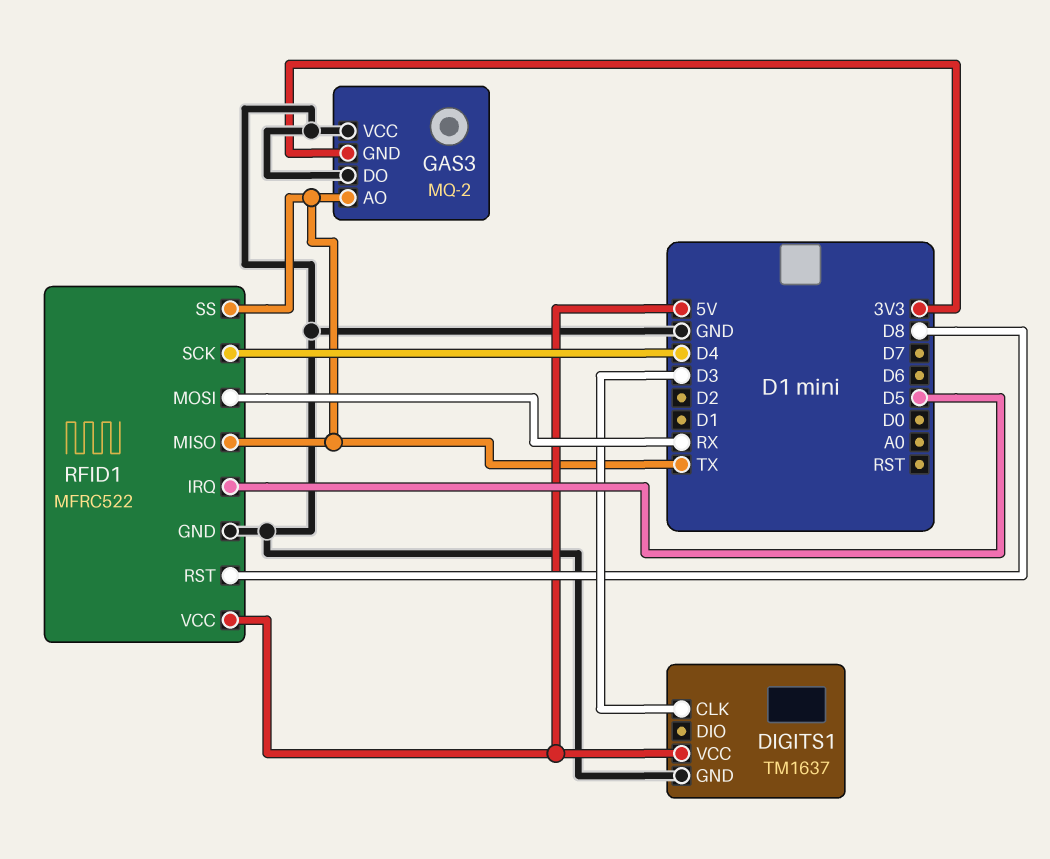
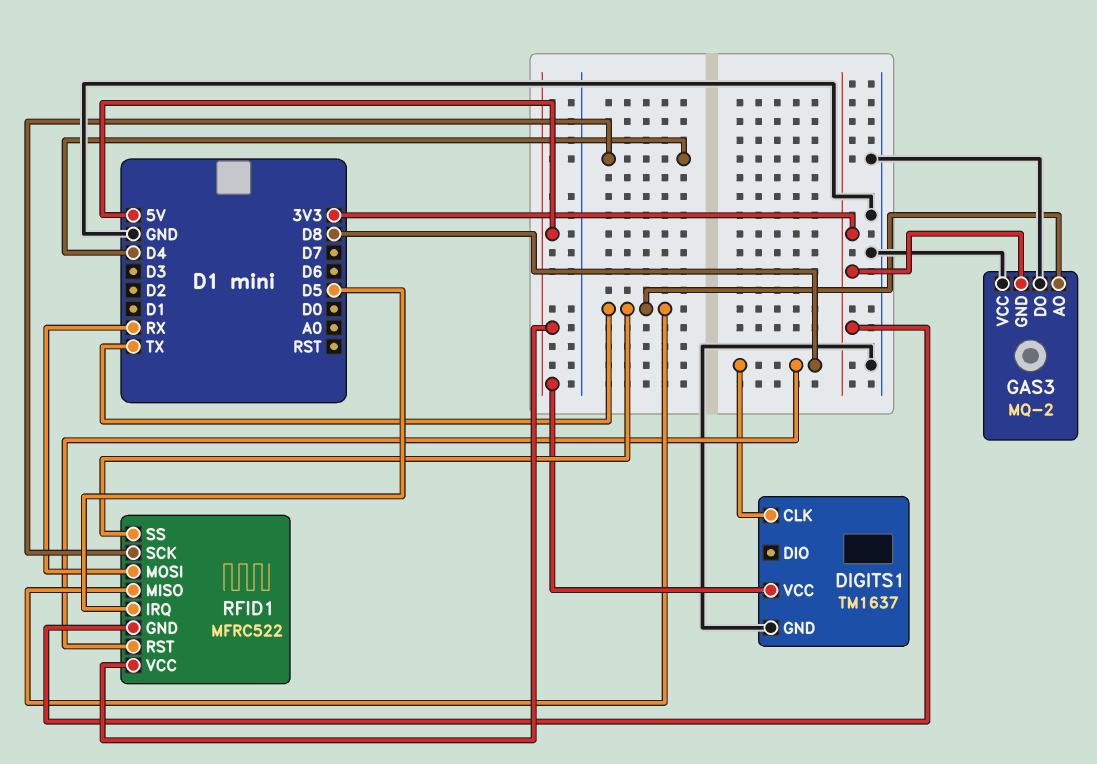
DIGITS1 pin CLK: D3 -> D8
RFID1 pin GND: GND -> 3V3

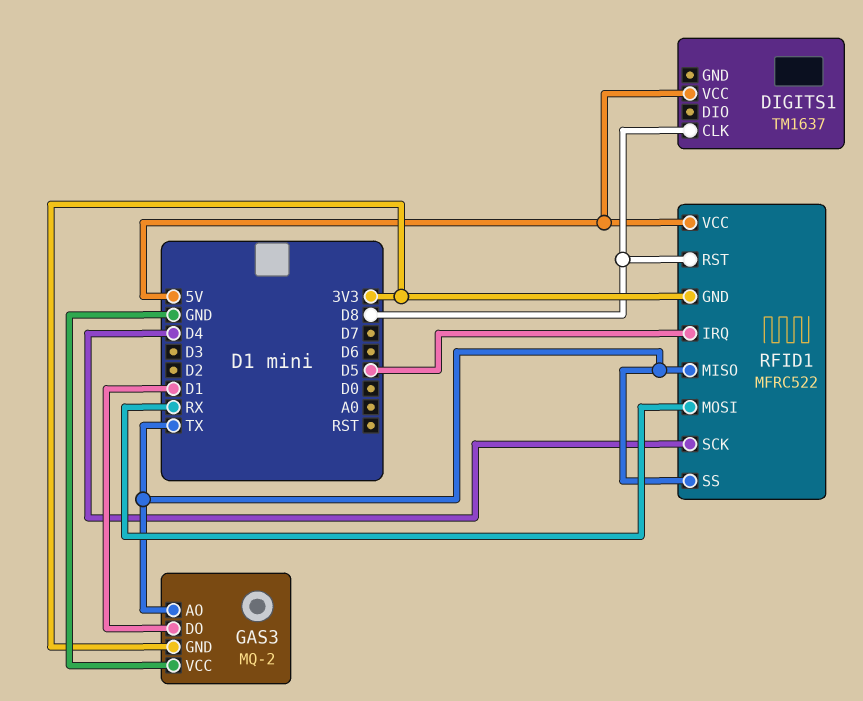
DIGITS1 pin GND: GND -> none
GAS3 pin DO: GND -> D1

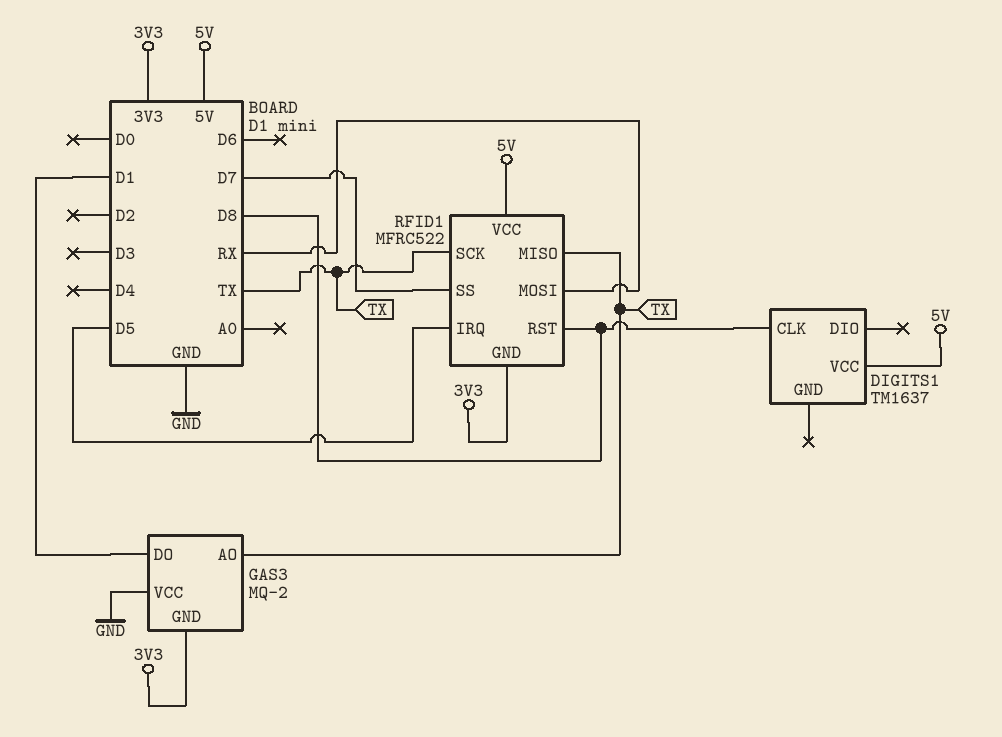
RFID1 pin SCK: D4 -> TX
RFID1 pin SS: TX -> D7

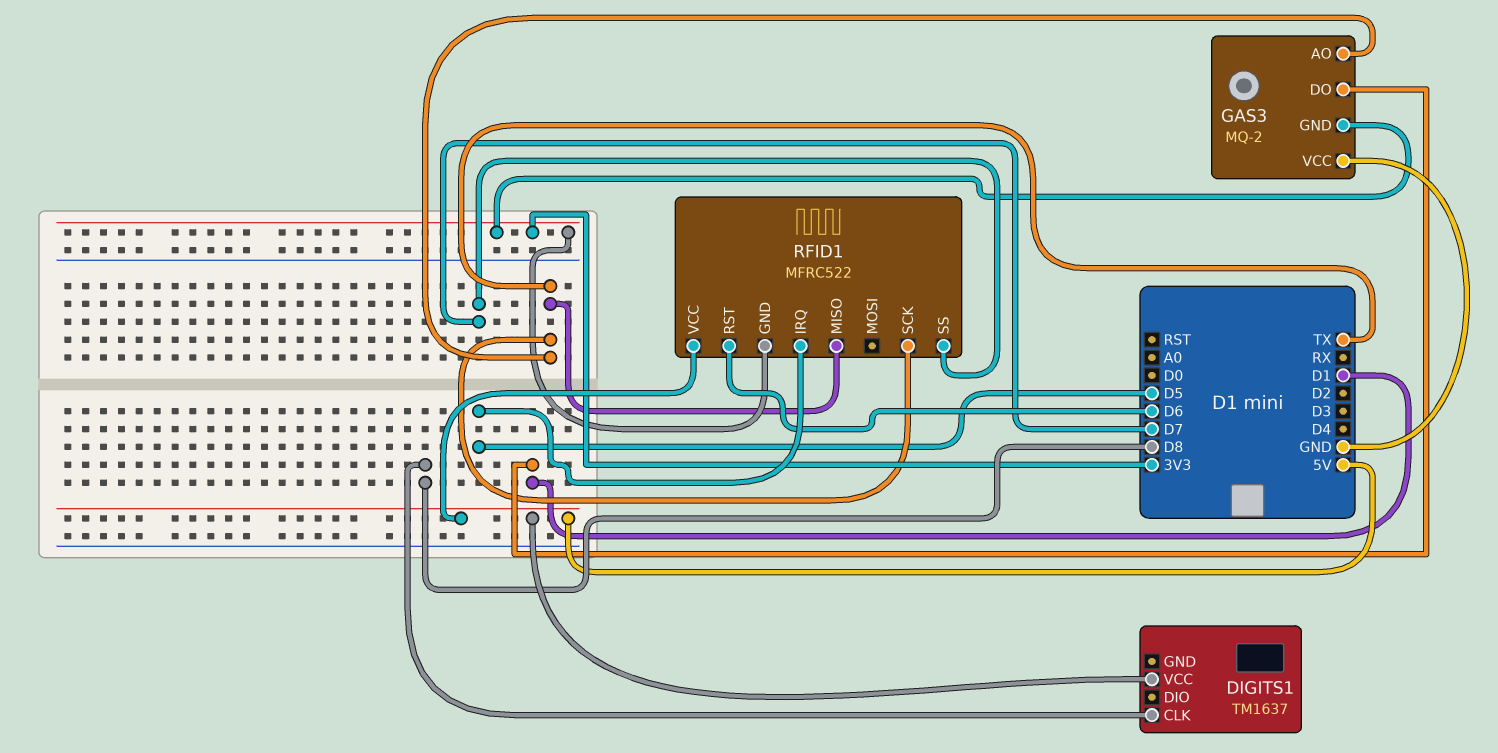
RFID1 pin MOSI: RX -> none
RFID1 pin RST: D8 -> D6

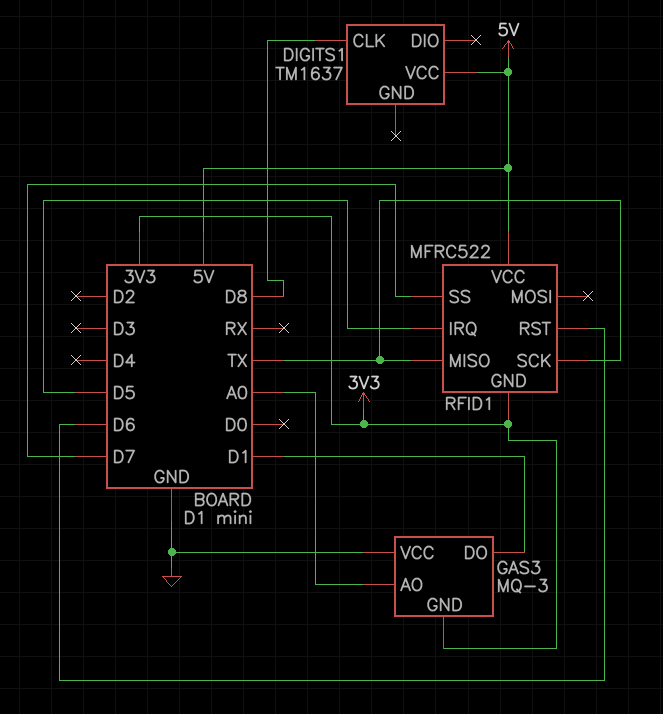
GAS3: MQ-2 -> MQ-3
GAS3 pin AO: TX -> A0

